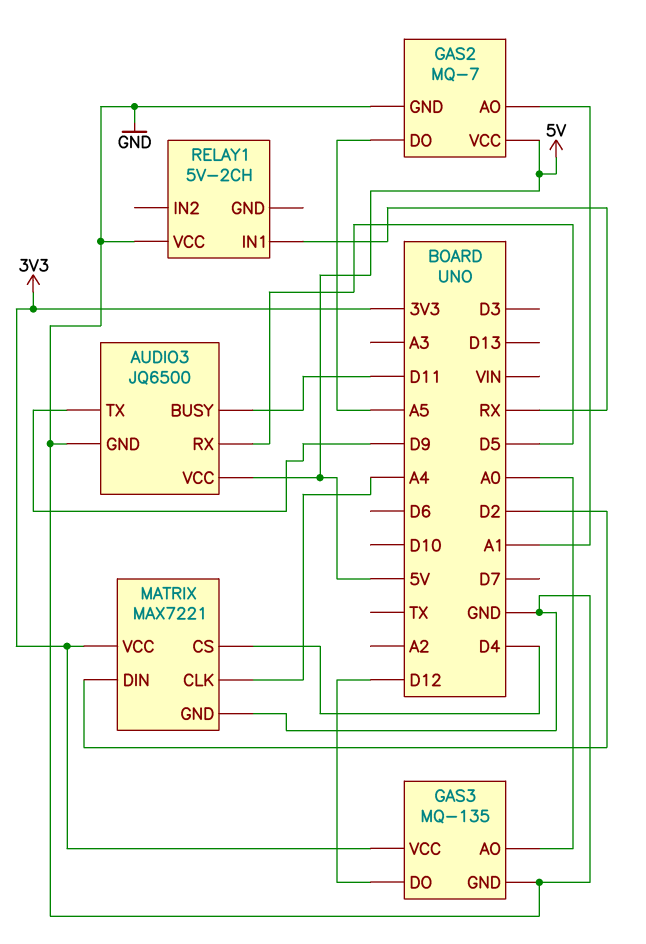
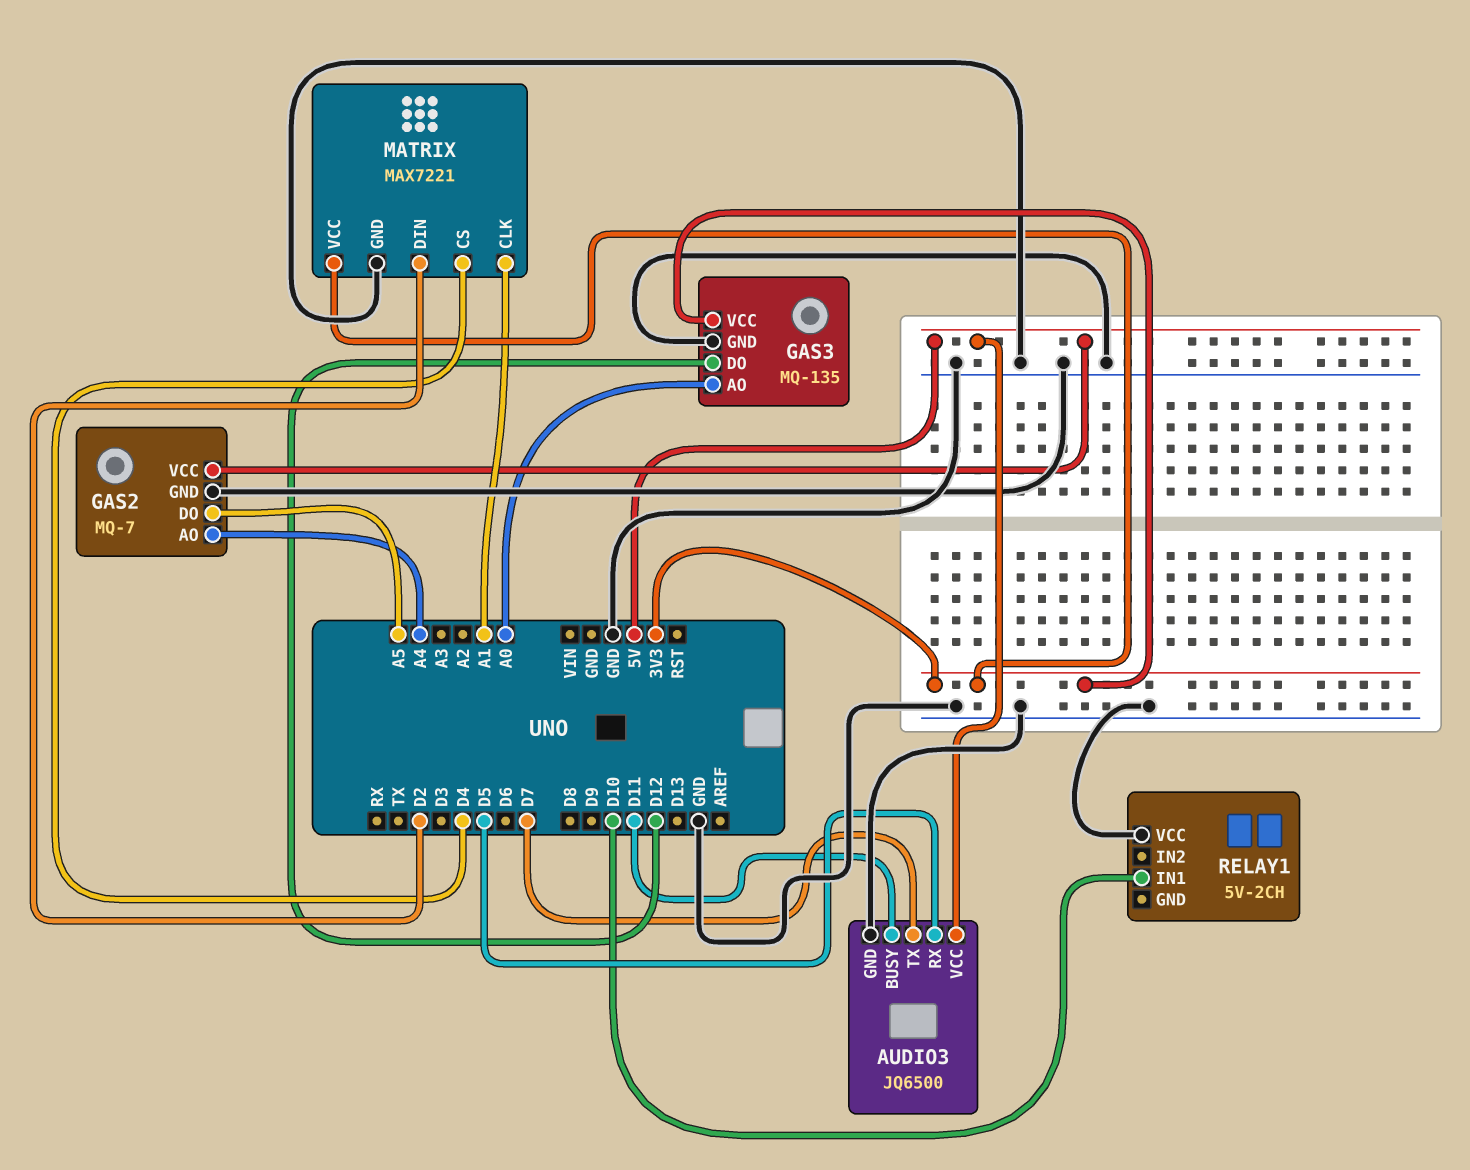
AUDIO3 pin TX: D9 -> D7
GAS2 pin AO: A1 -> A4
MATRIX pin CLK: A4 -> A1
RELAY1 pin IN1: RX -> D10

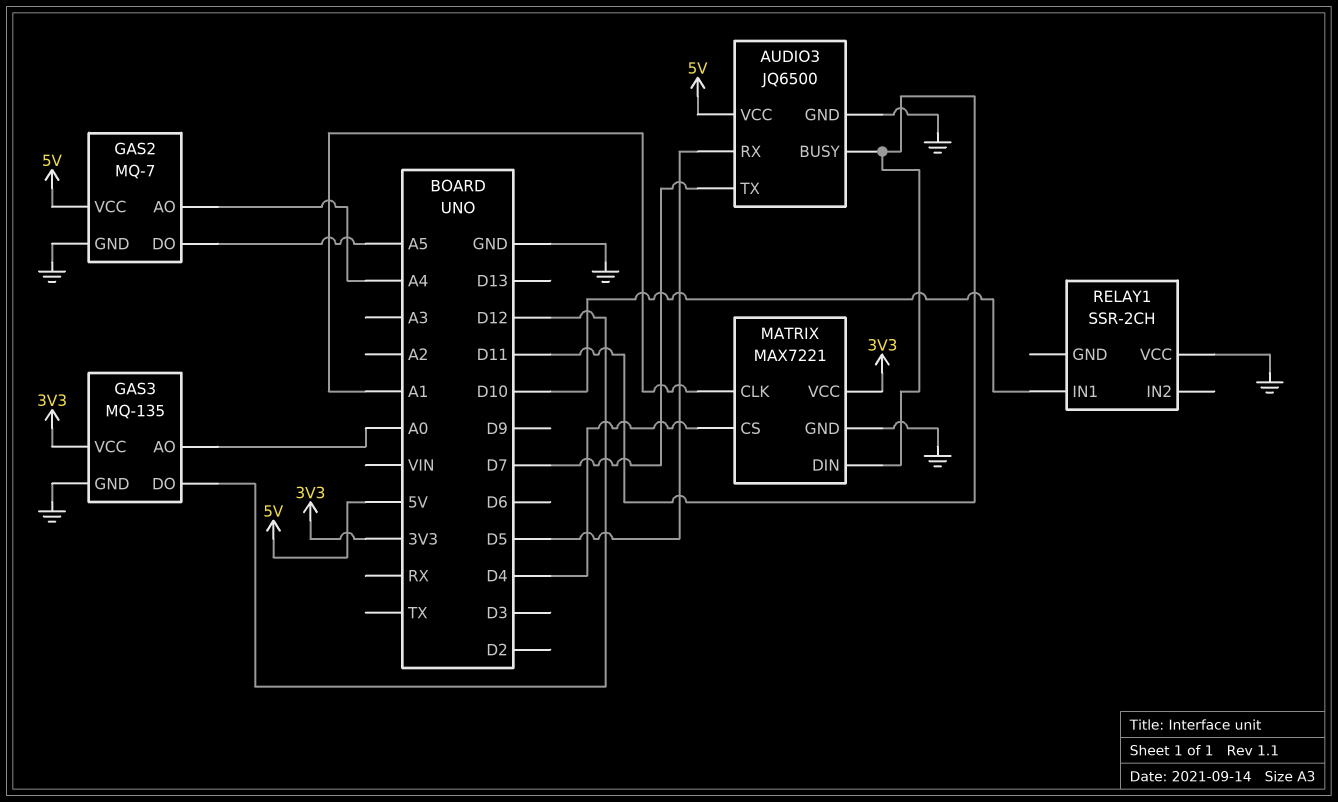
MATRIX pin DIN: D2 -> D11
RELAY1: 5V-2CH -> SSR-2CH

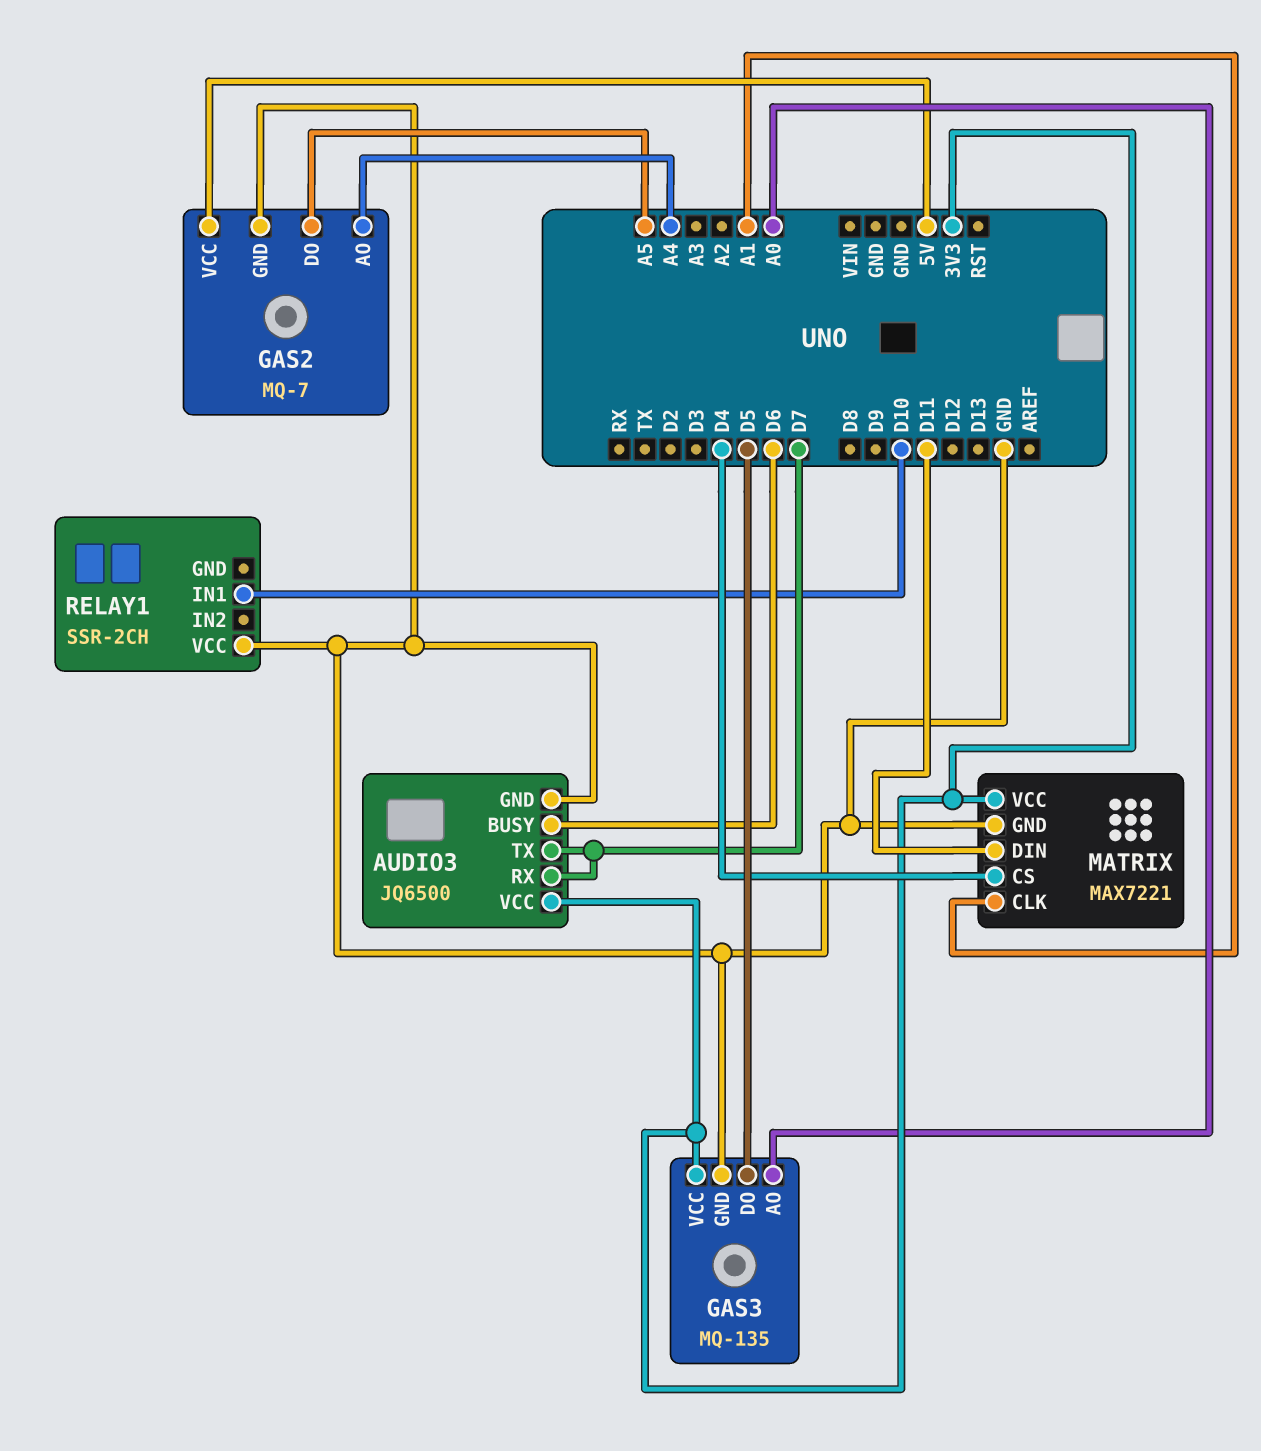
AUDIO3 pin BUSY: D11 -> D6
AUDIO3 pin RX: D5 -> D7
AUDIO3 pin VCC: 5V -> 3V3
GAS3 pin DO: D12 -> D5

